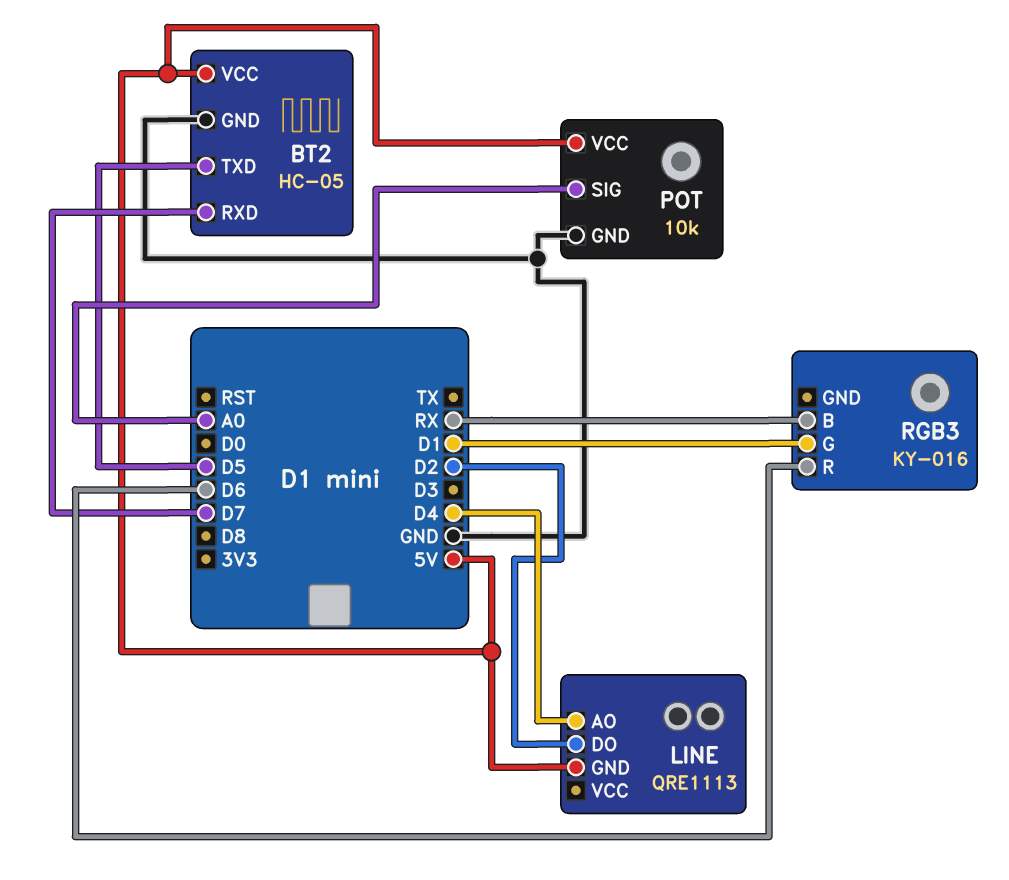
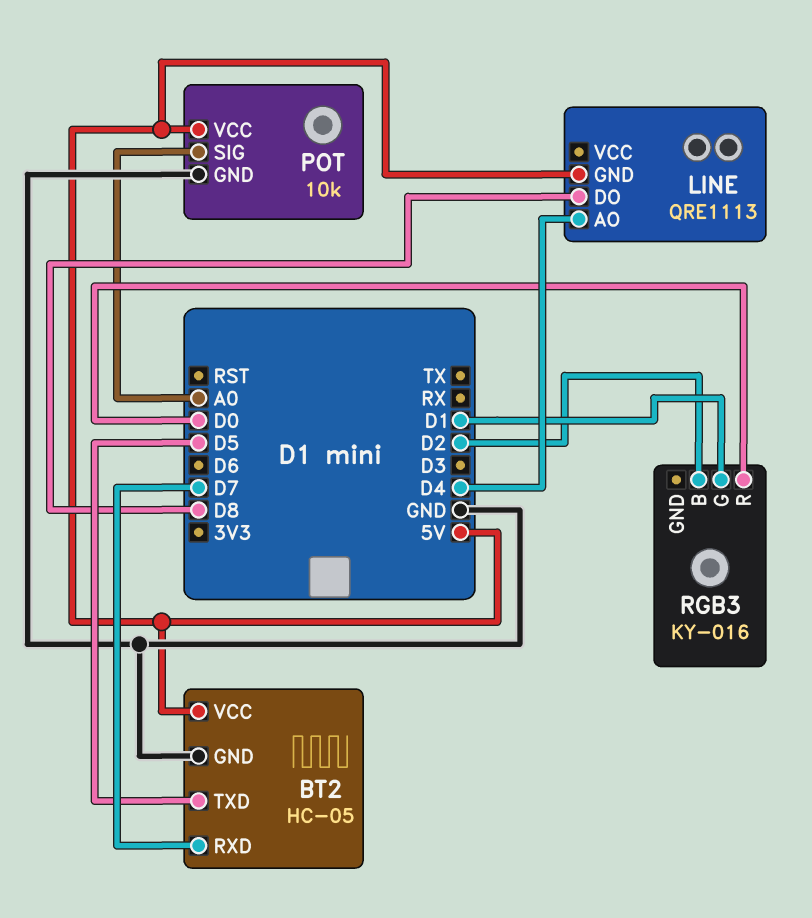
LINE pin DO: D2 -> D8
RGB3 pin B: RX -> D2
RGB3 pin R: D6 -> D0

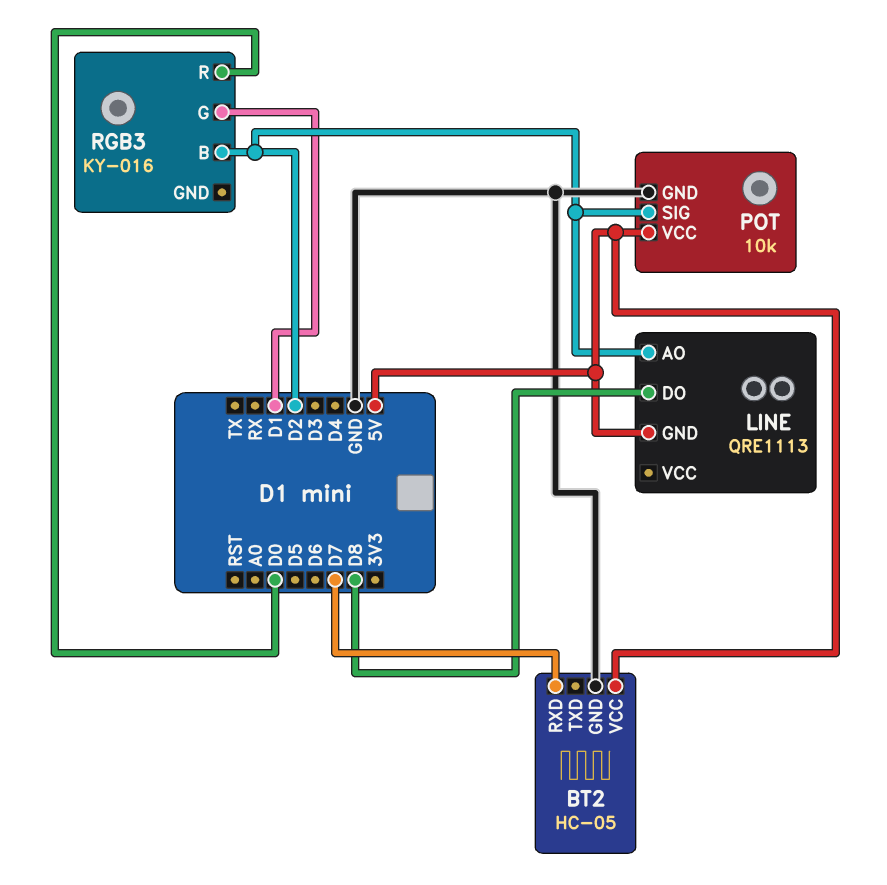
BT2 pin TXD: D5 -> none
LINE pin AO: D4 -> D2
POT pin SIG: A0 -> D2

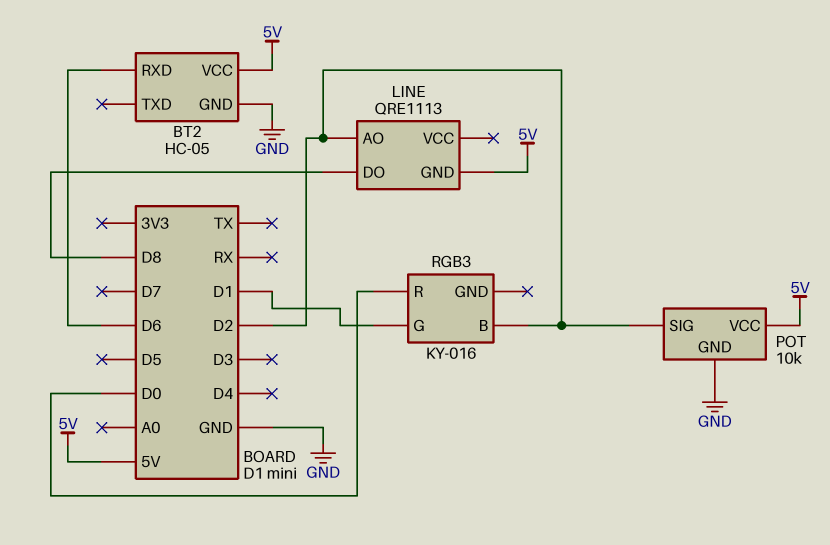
BT2 pin RXD: D7 -> D6

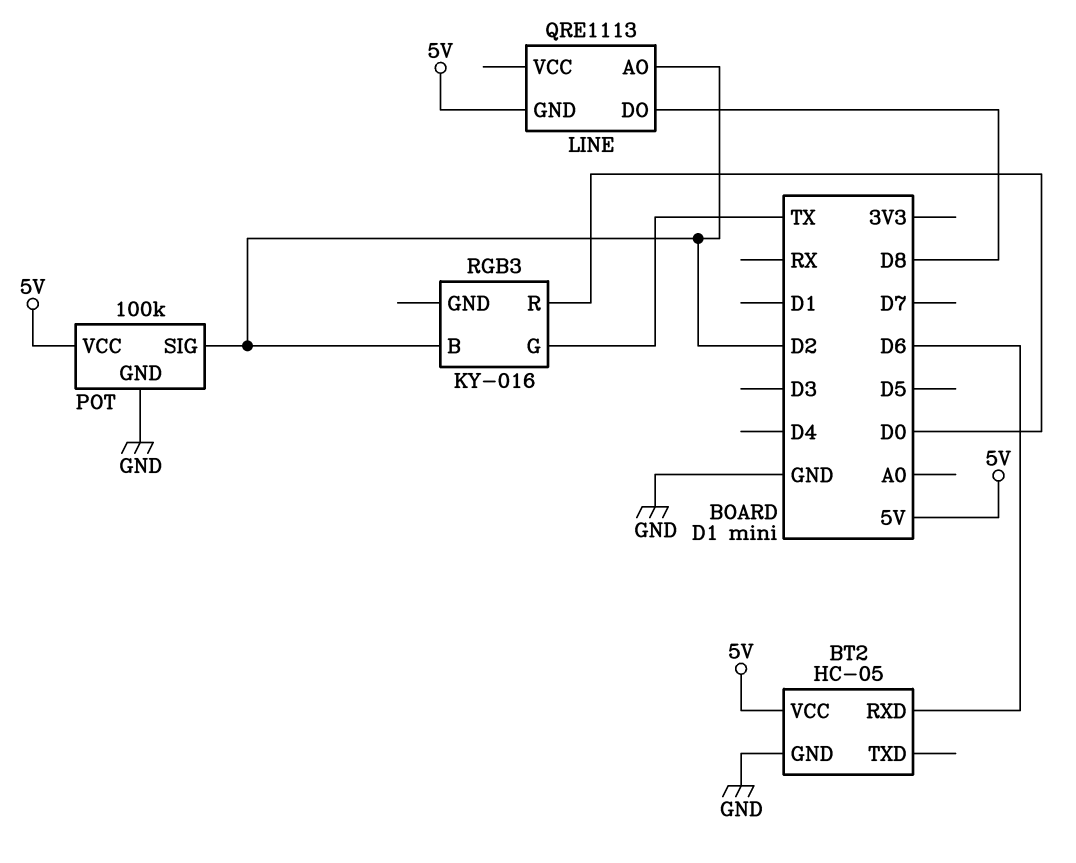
POT: 10k -> 100k
RGB3 pin G: D1 -> TX

